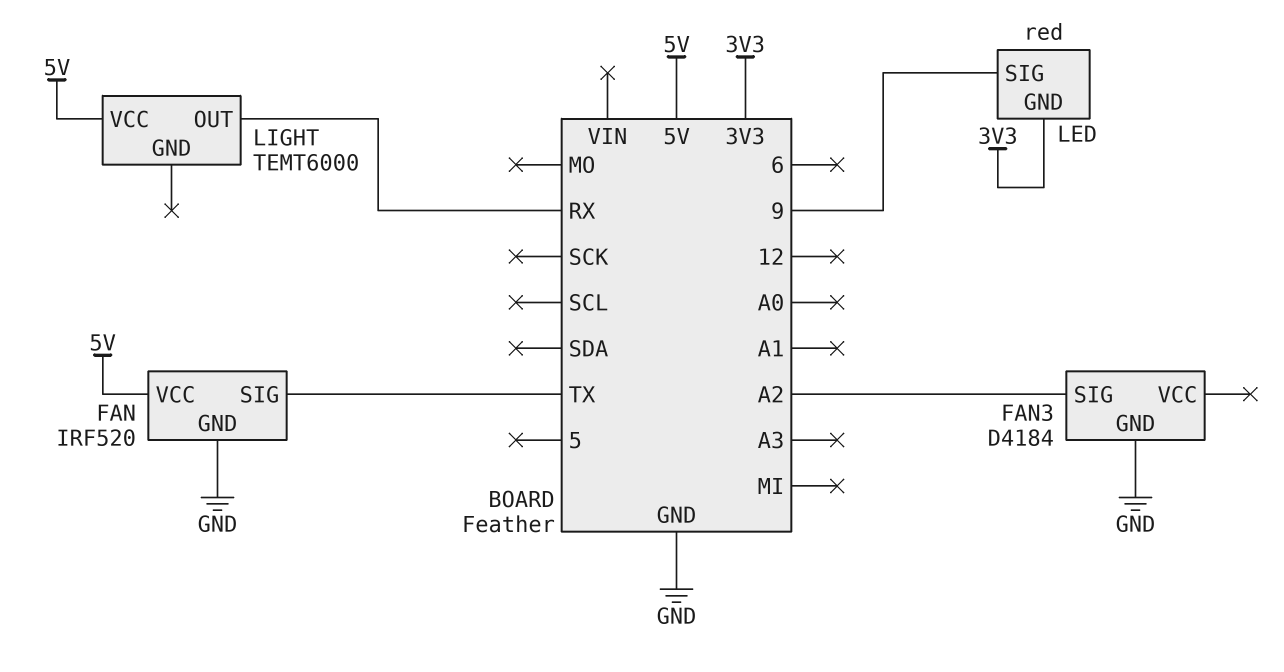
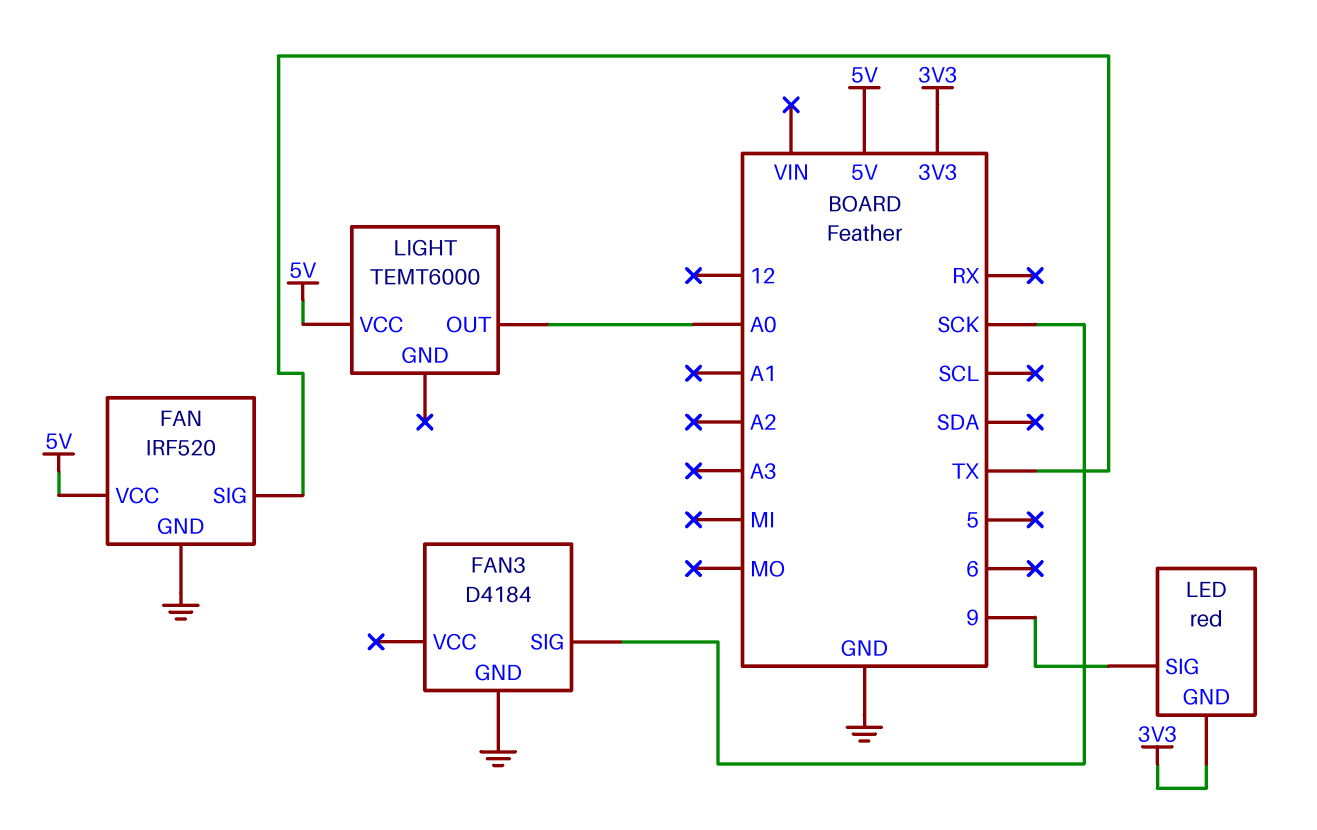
FAN3 pin SIG: A2 -> SCK
LIGHT pin OUT: RX -> A0

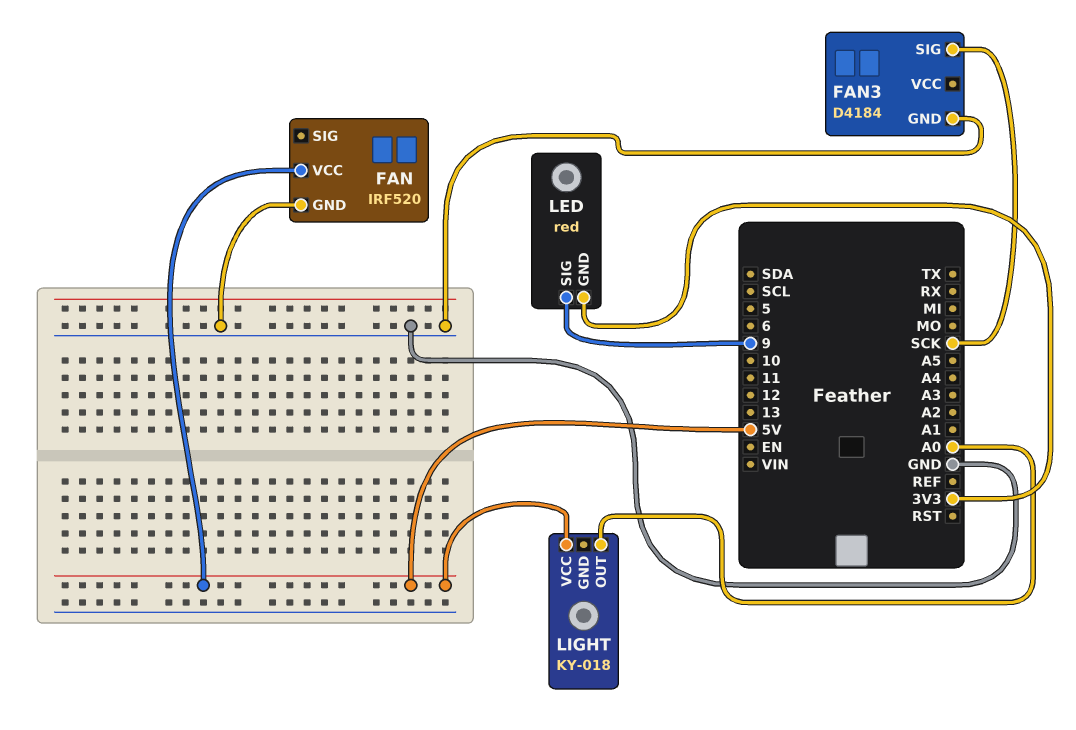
FAN pin SIG: TX -> none
LIGHT: TEMT6000 -> KY-018

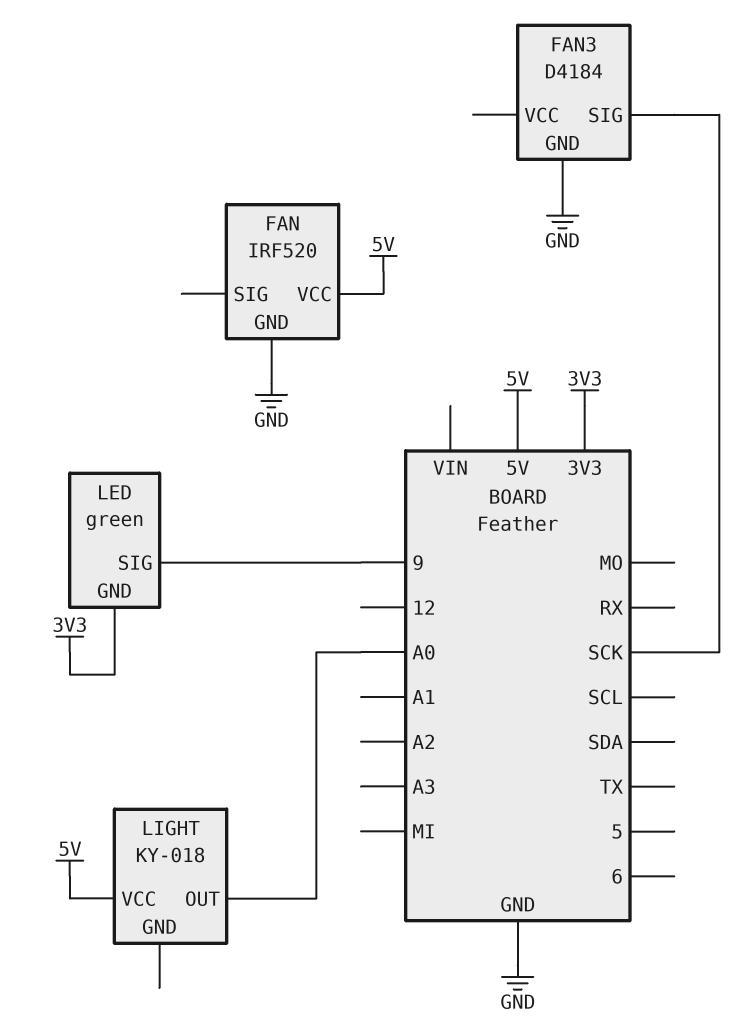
LED: red -> green

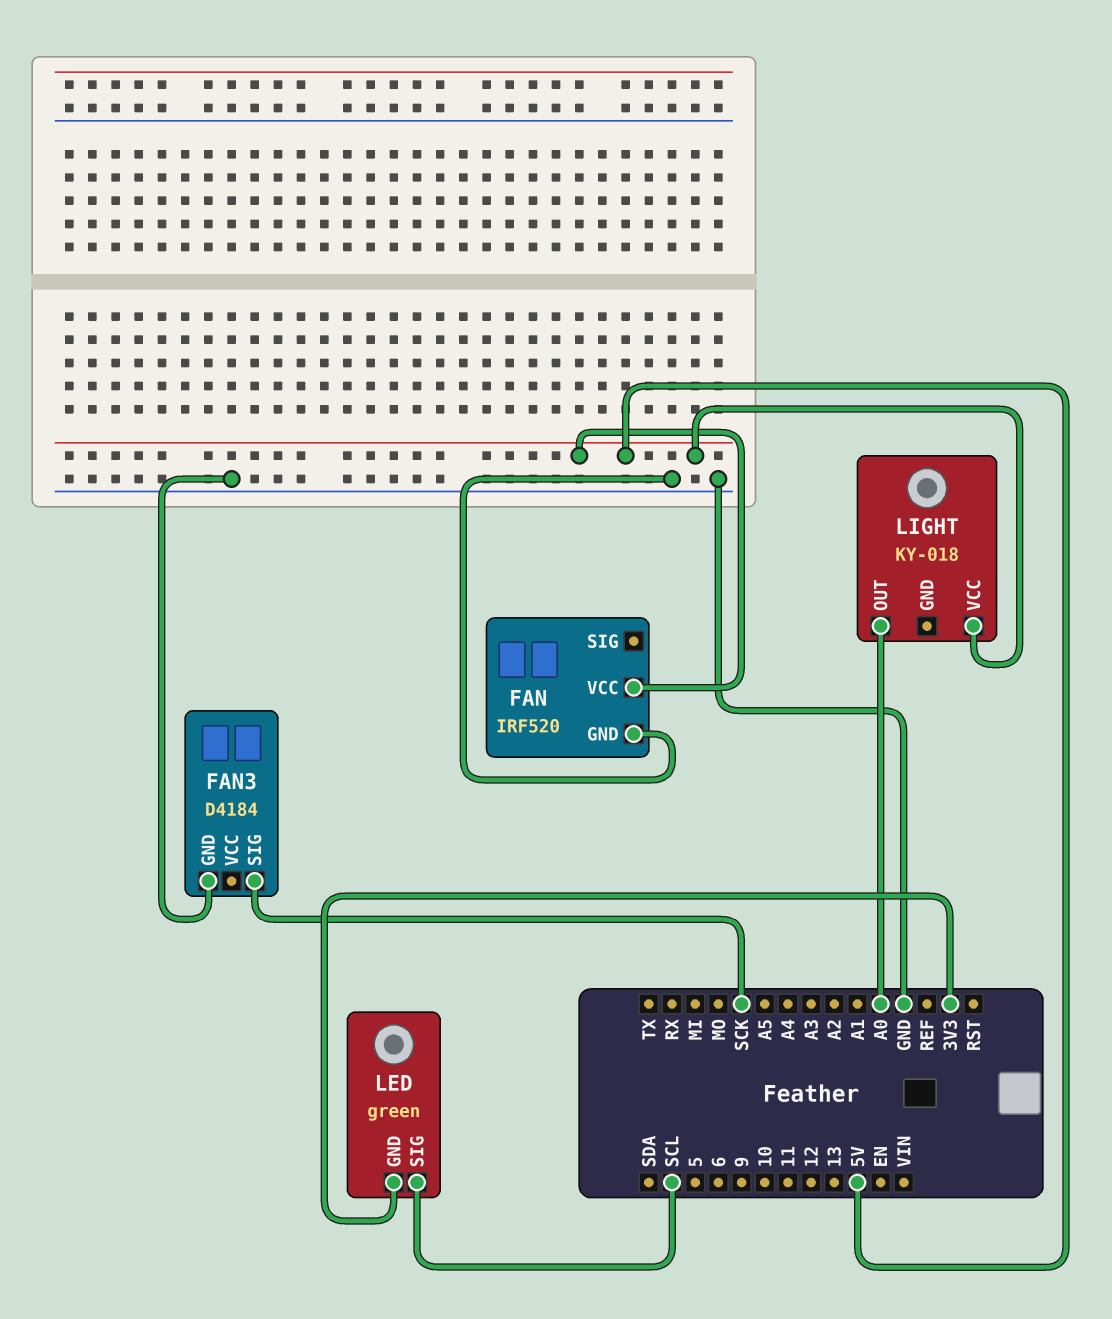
LED pin SIG: 9 -> SCL

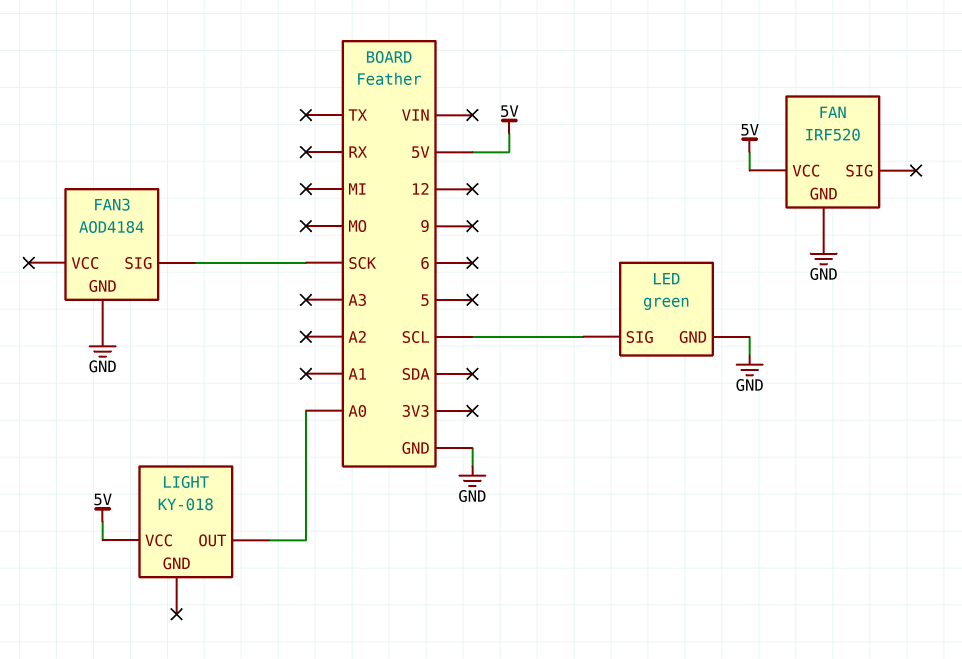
FAN3: D4184 -> AOD4184
LED pin GND: 3V3 -> GND

